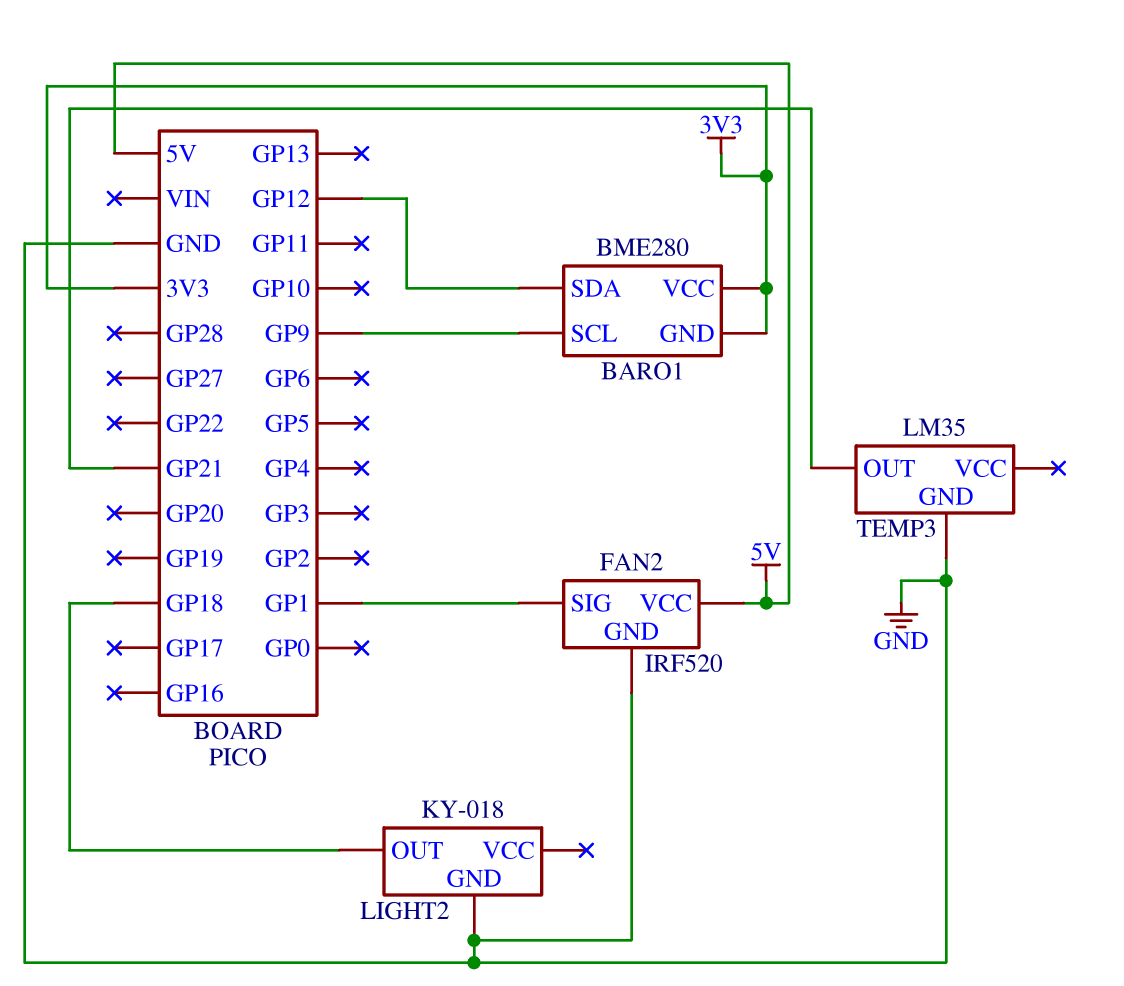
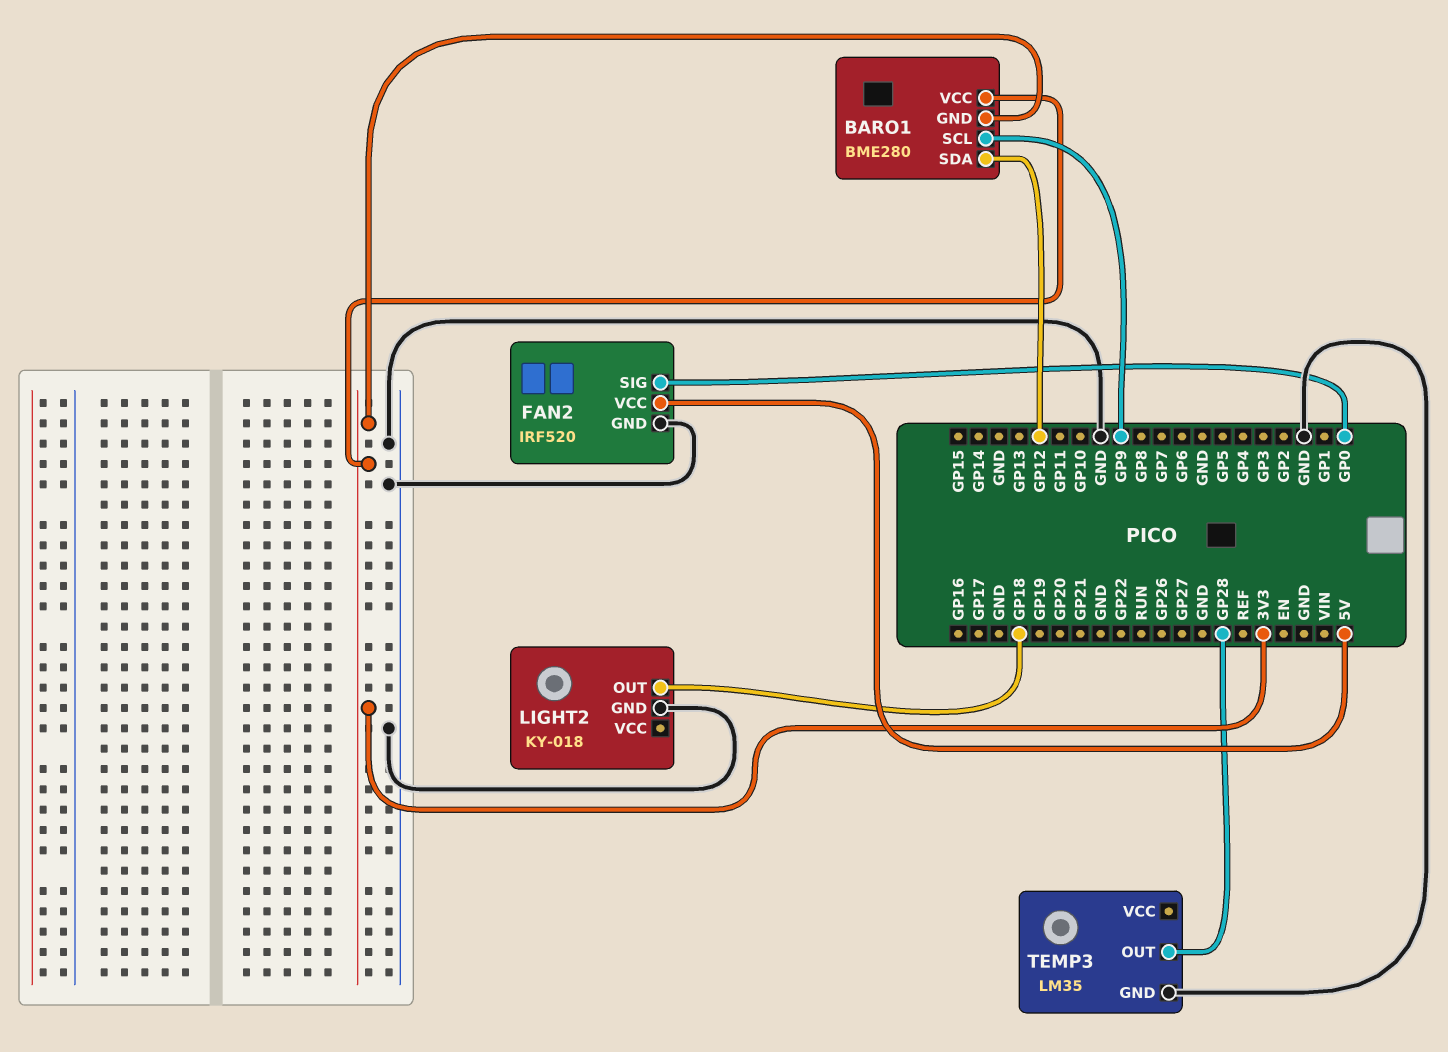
FAN2 pin SIG: GP1 -> GP0
TEMP3 pin OUT: GP21 -> GP28

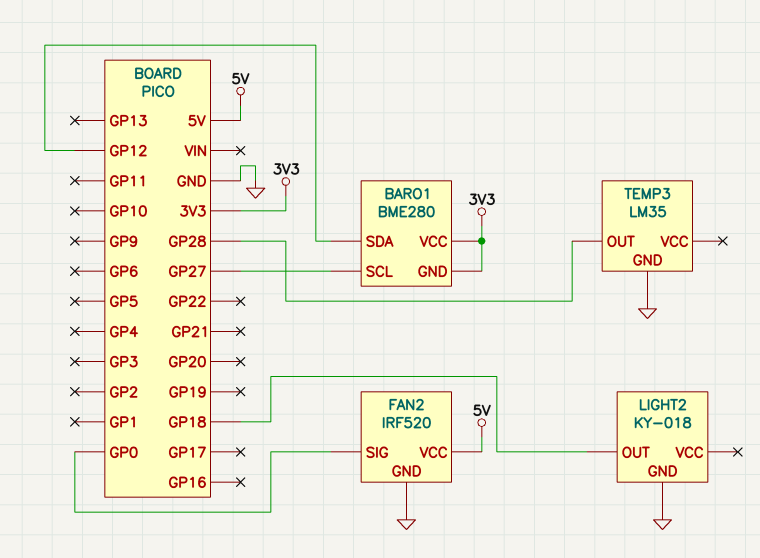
BARO1 pin SCL: GP9 -> GP27

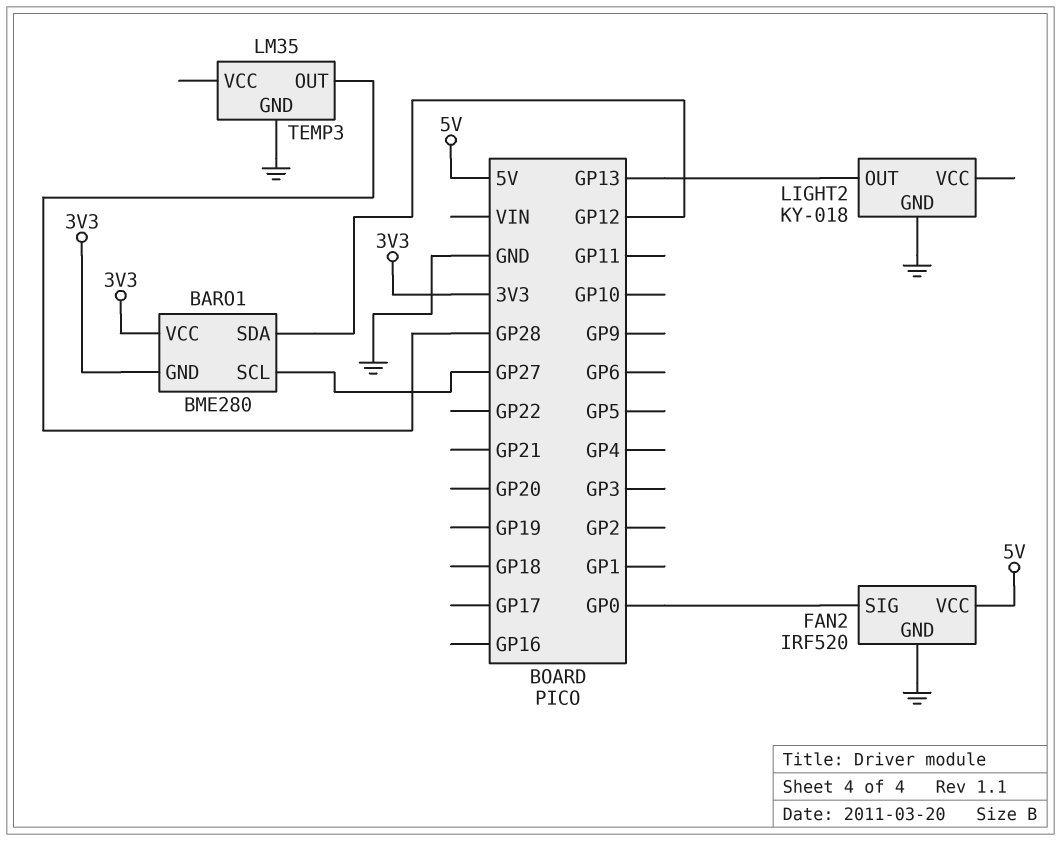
LIGHT2 pin OUT: GP18 -> GP13

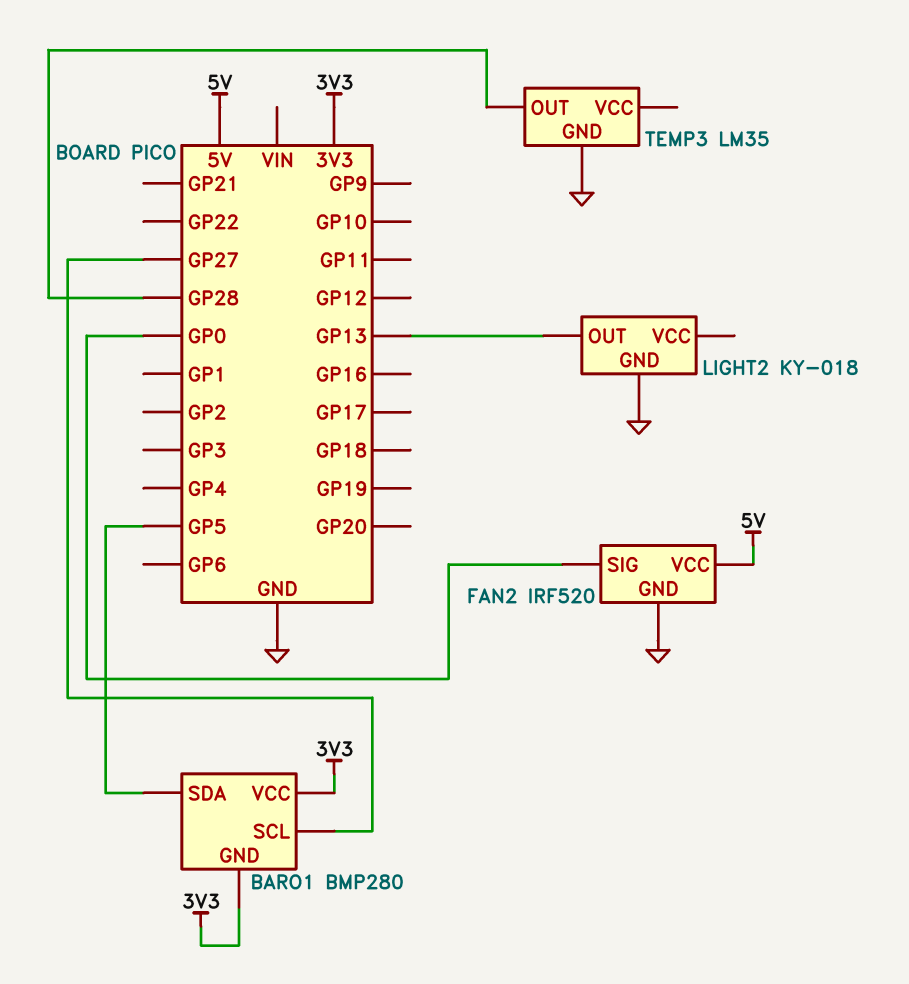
BARO1: BME280 -> BMP280
BARO1 pin SDA: GP12 -> GP5

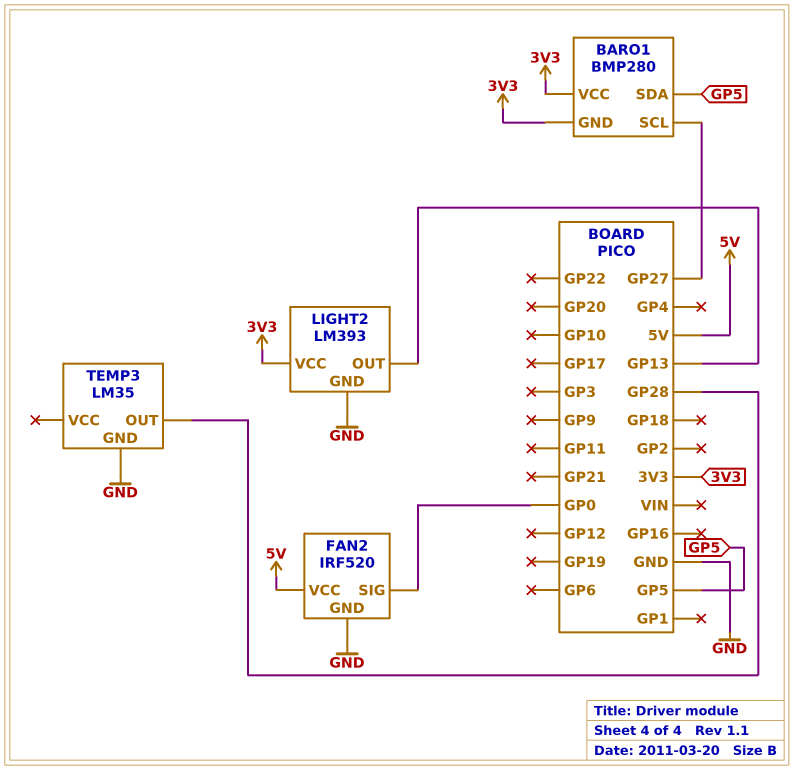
LIGHT2: KY-018 -> LM393
LIGHT2 pin VCC: none -> 3V3

